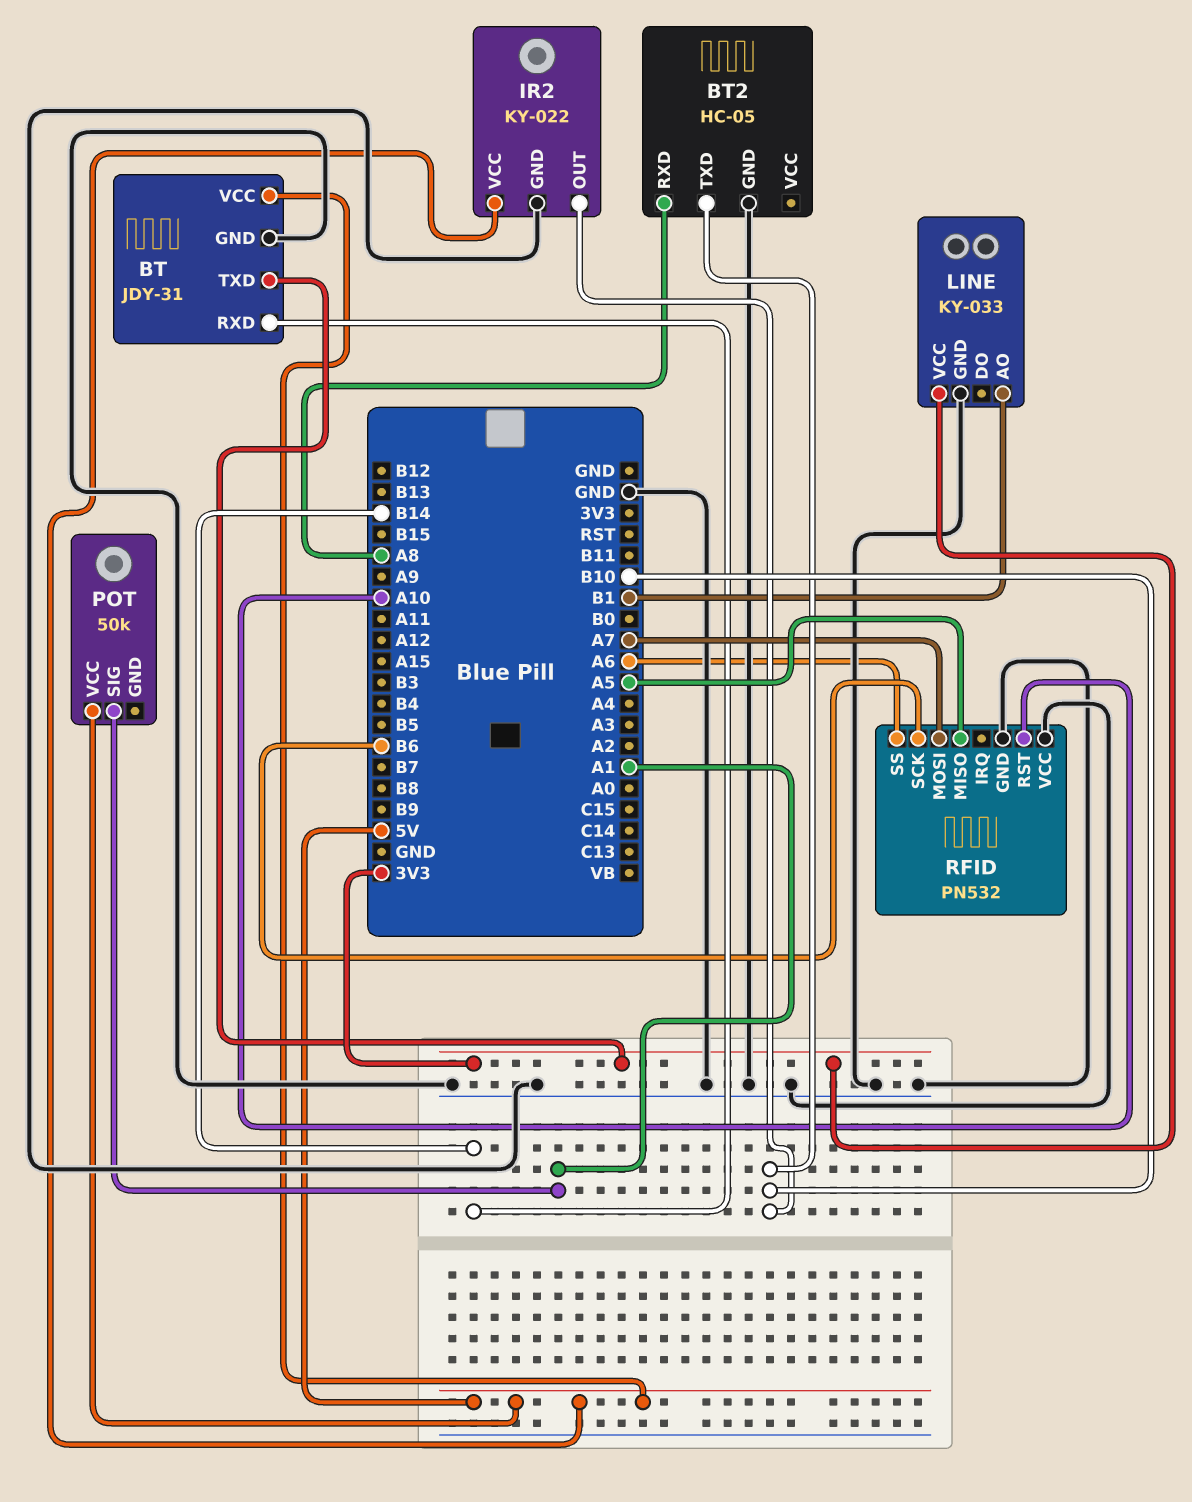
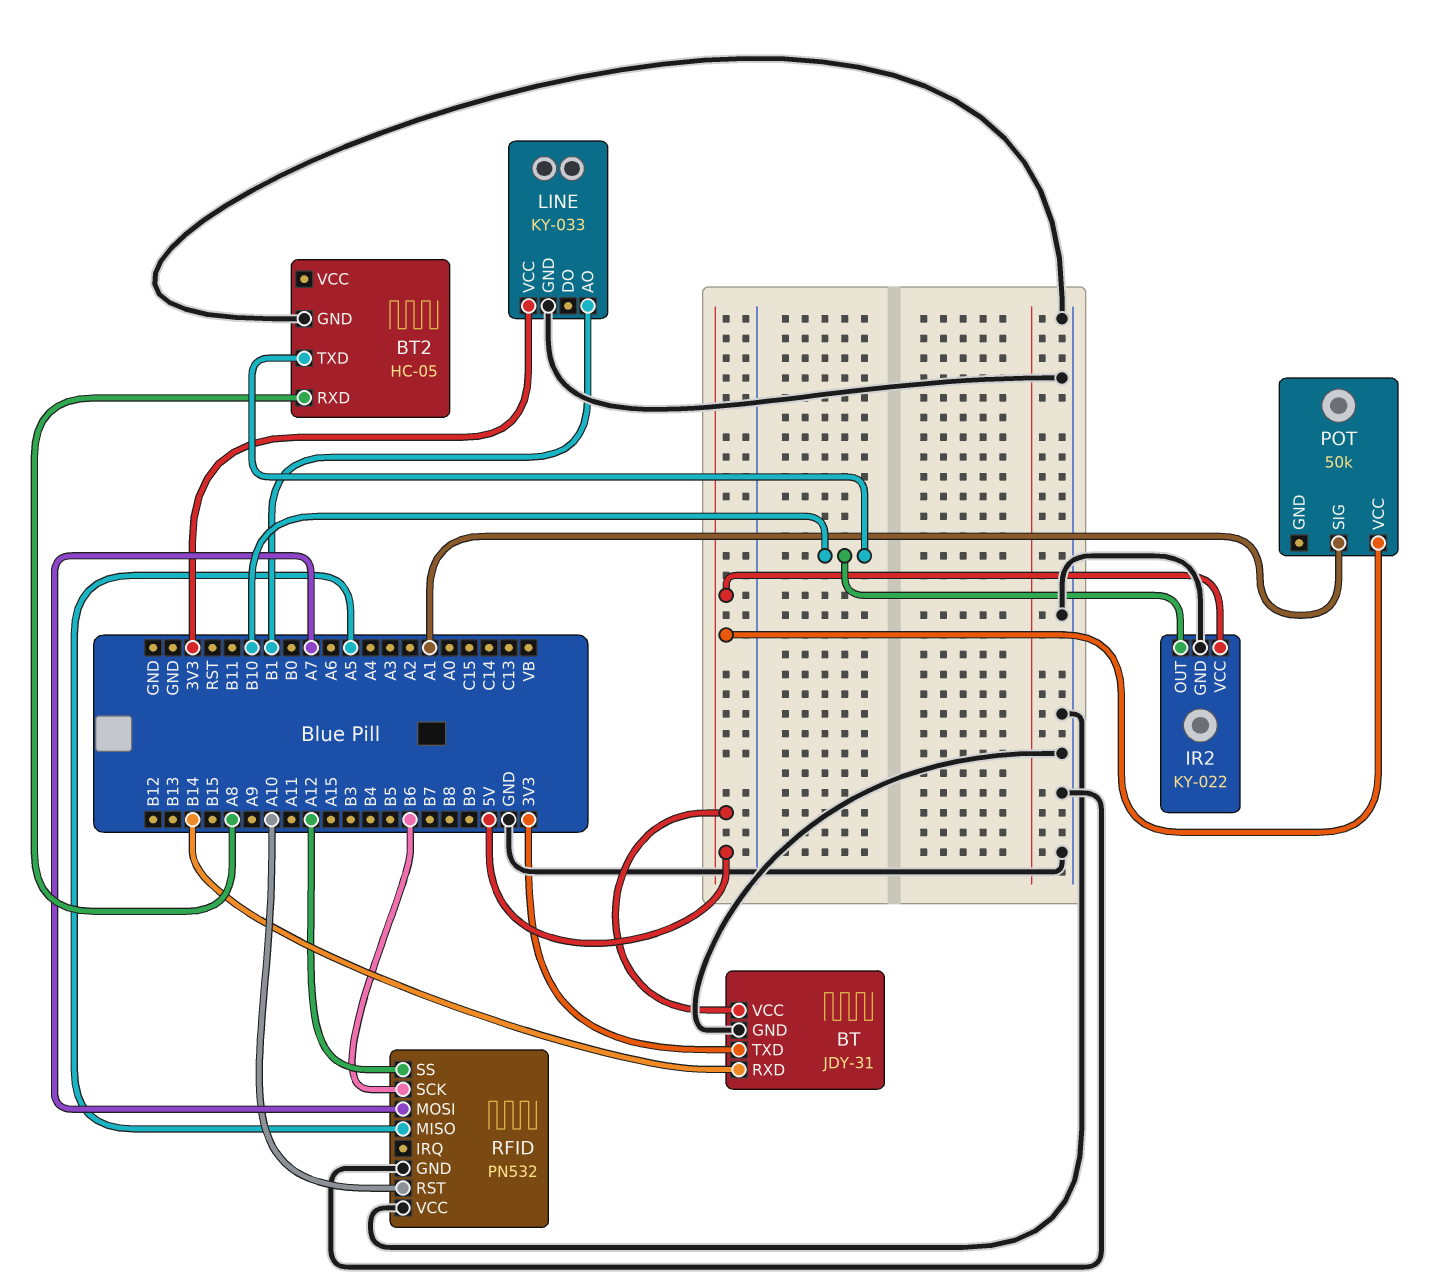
RFID pin SS: A6 -> A12

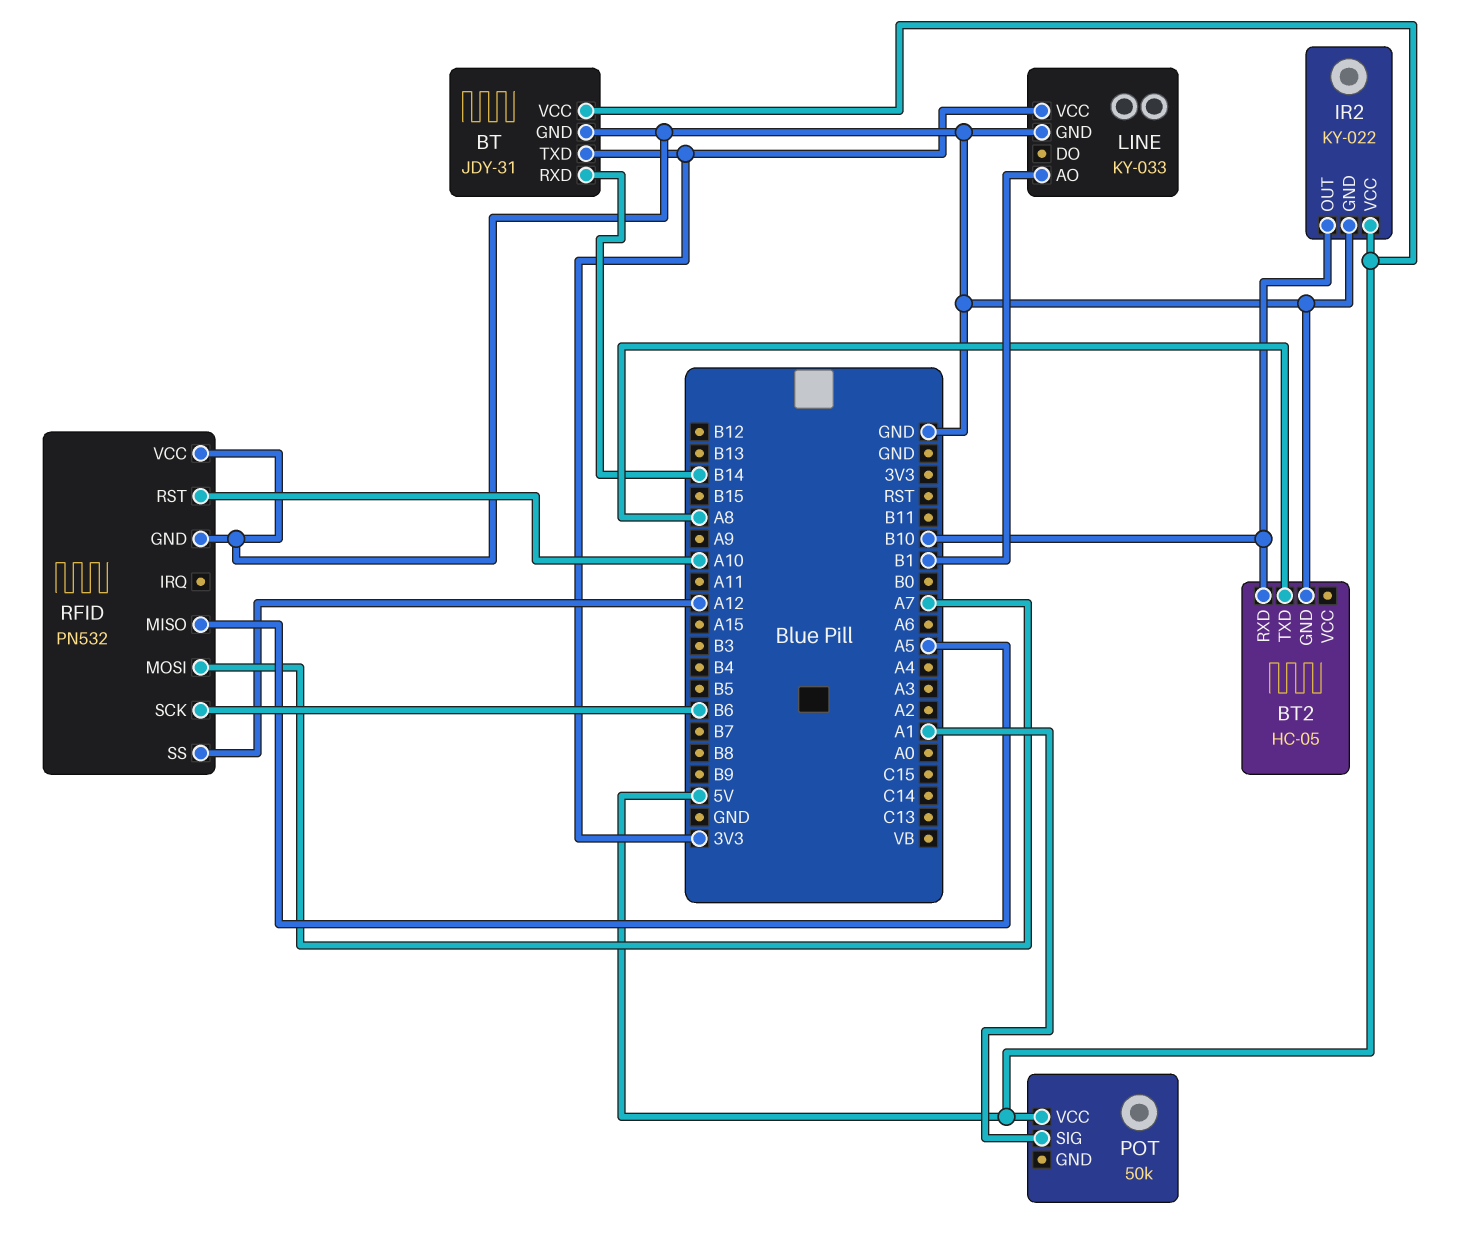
BT2 pin RXD: A8 -> B10
BT2 pin TXD: B10 -> A8

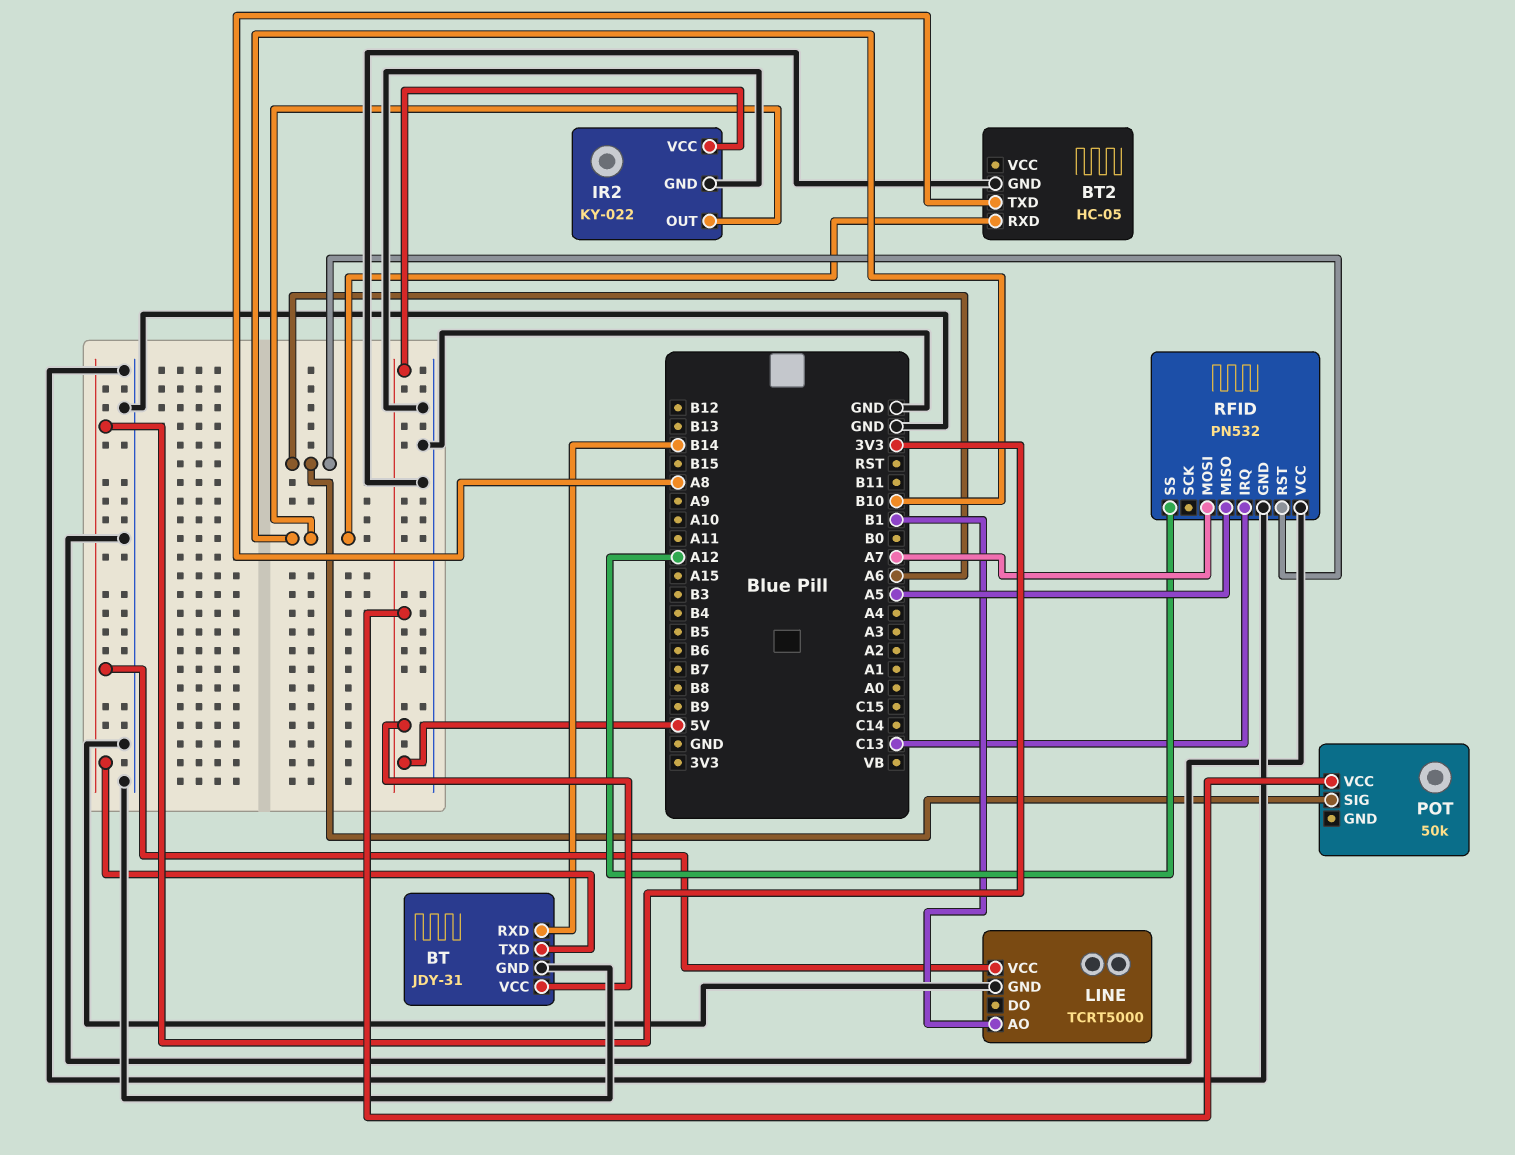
LINE: KY-033 -> TCRT5000
POT pin SIG: A1 -> A6
RFID pin IRQ: none -> C13
RFID pin RST: A10 -> A6
RFID pin SCK: B6 -> none

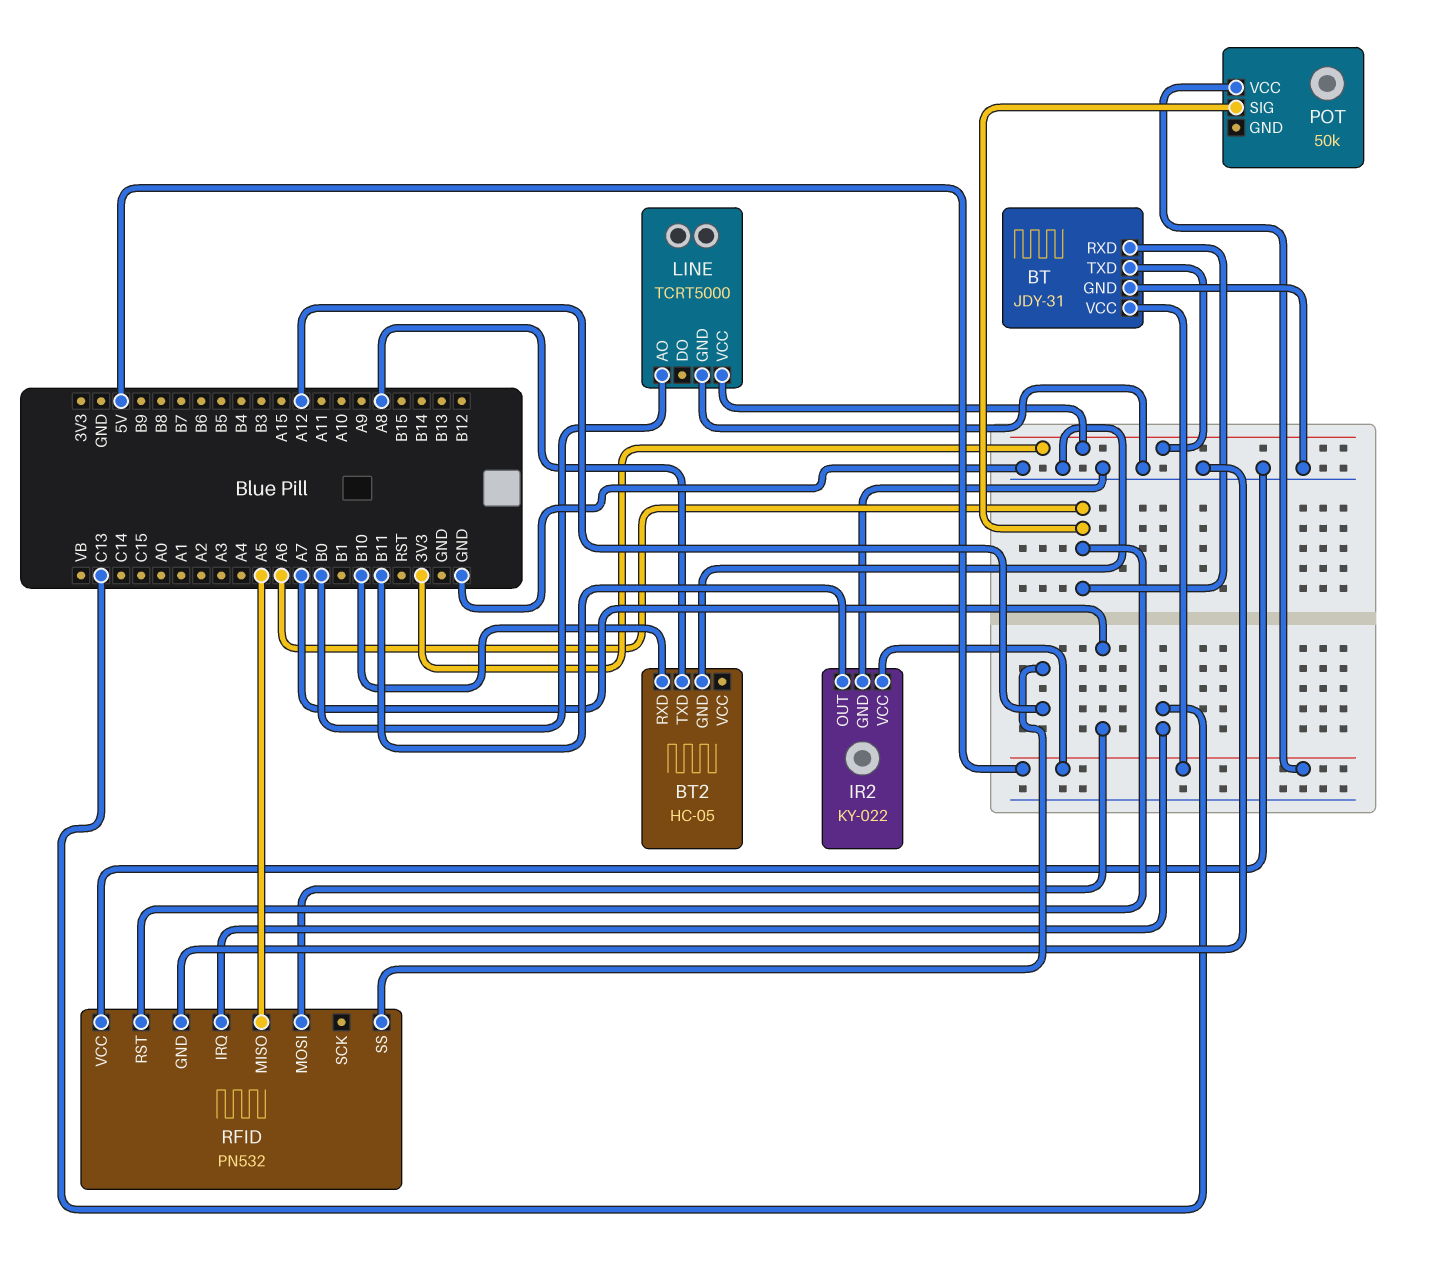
BT pin RXD: B14 -> A6
IR2 pin OUT: B10 -> B11
LINE pin AO: B1 -> B0

